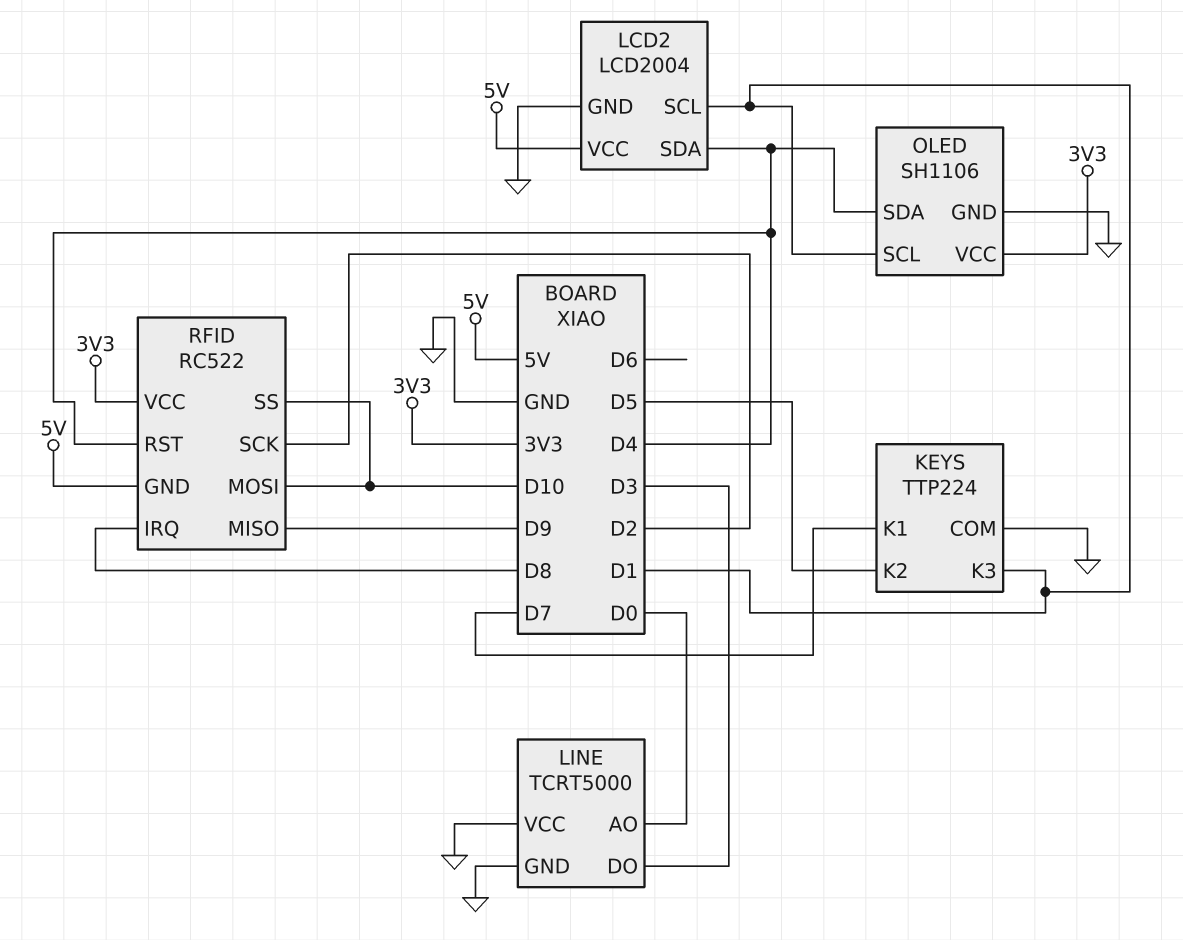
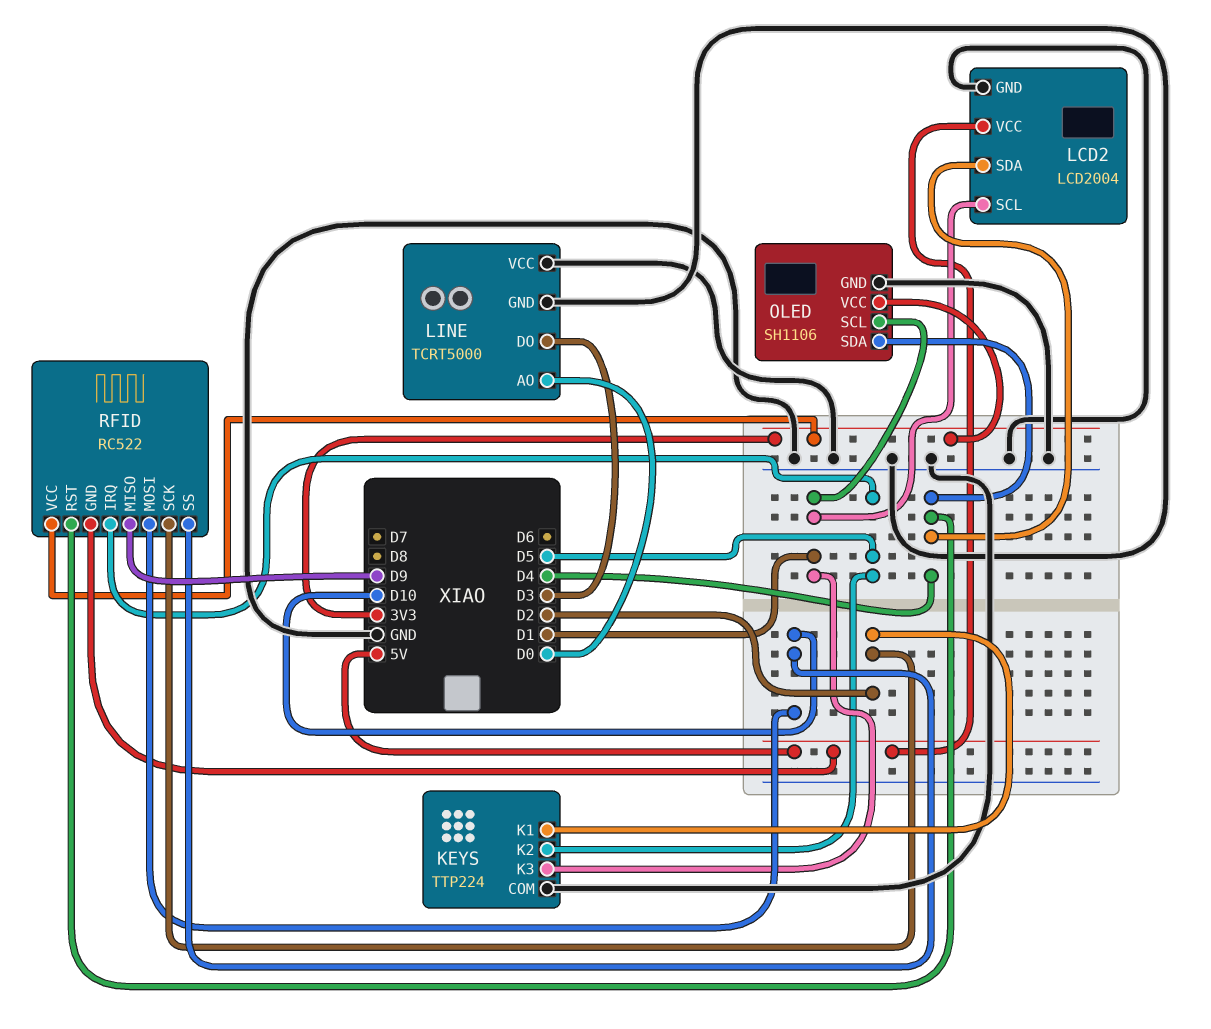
KEYS pin K1: D7 -> D2
RFID pin IRQ: D8 -> D5

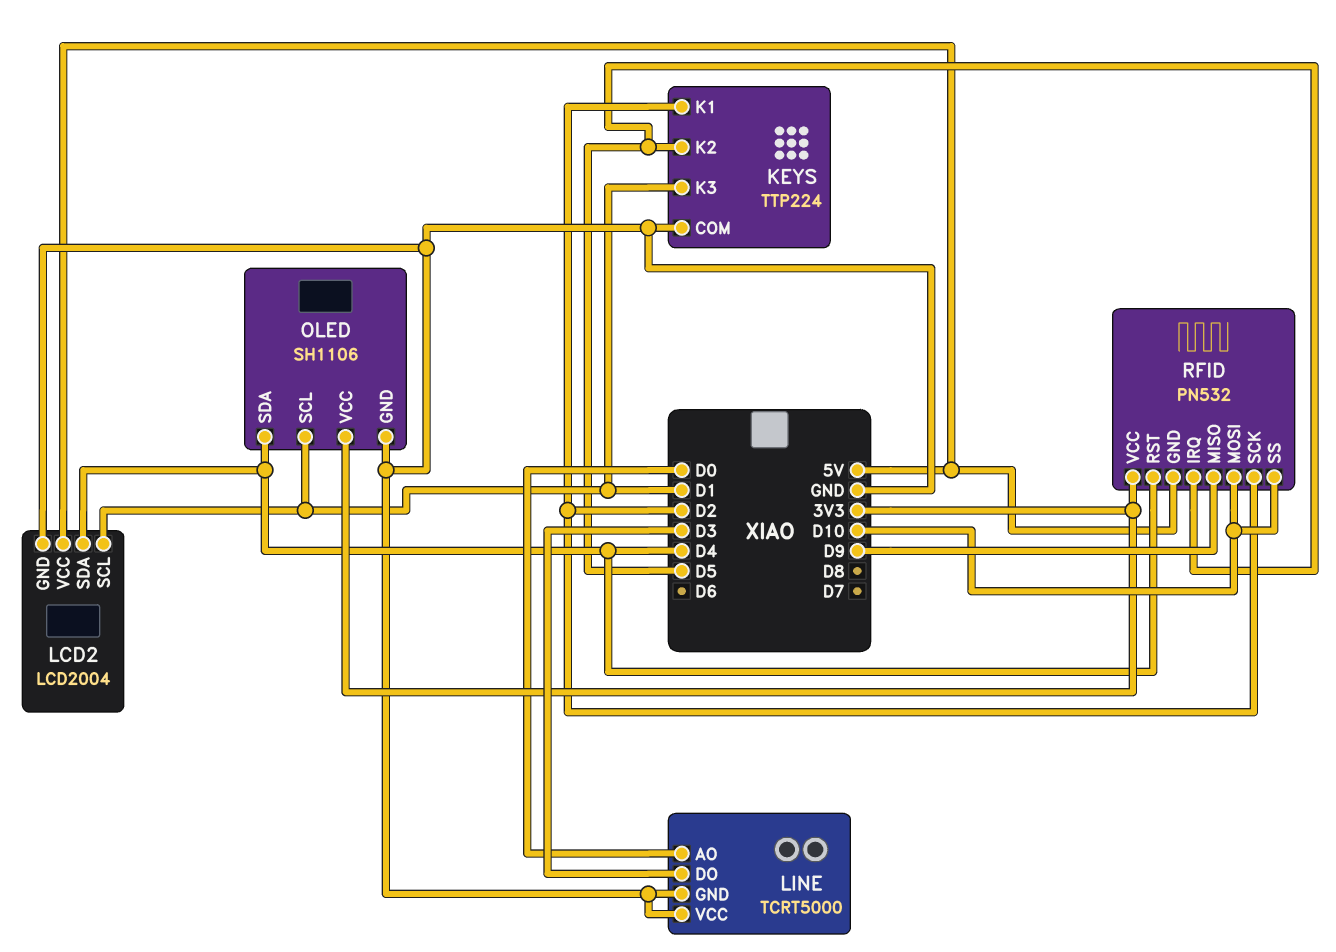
RFID: RC522 -> PN532

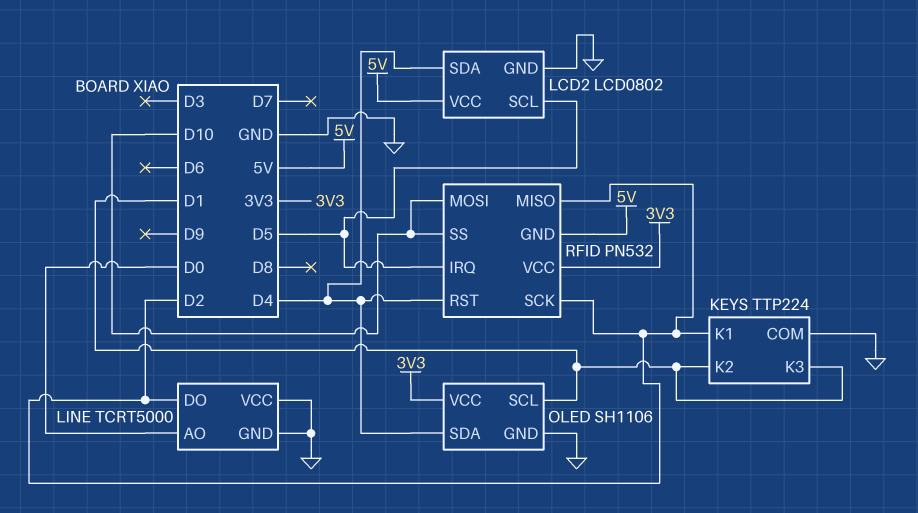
KEYS pin K2: D5 -> D1
LCD2: LCD2004 -> LCD0802
LCD2 pin SCL: D1 -> D5
LINE pin DO: D3 -> D2
RFID pin MISO: D9 -> D2

